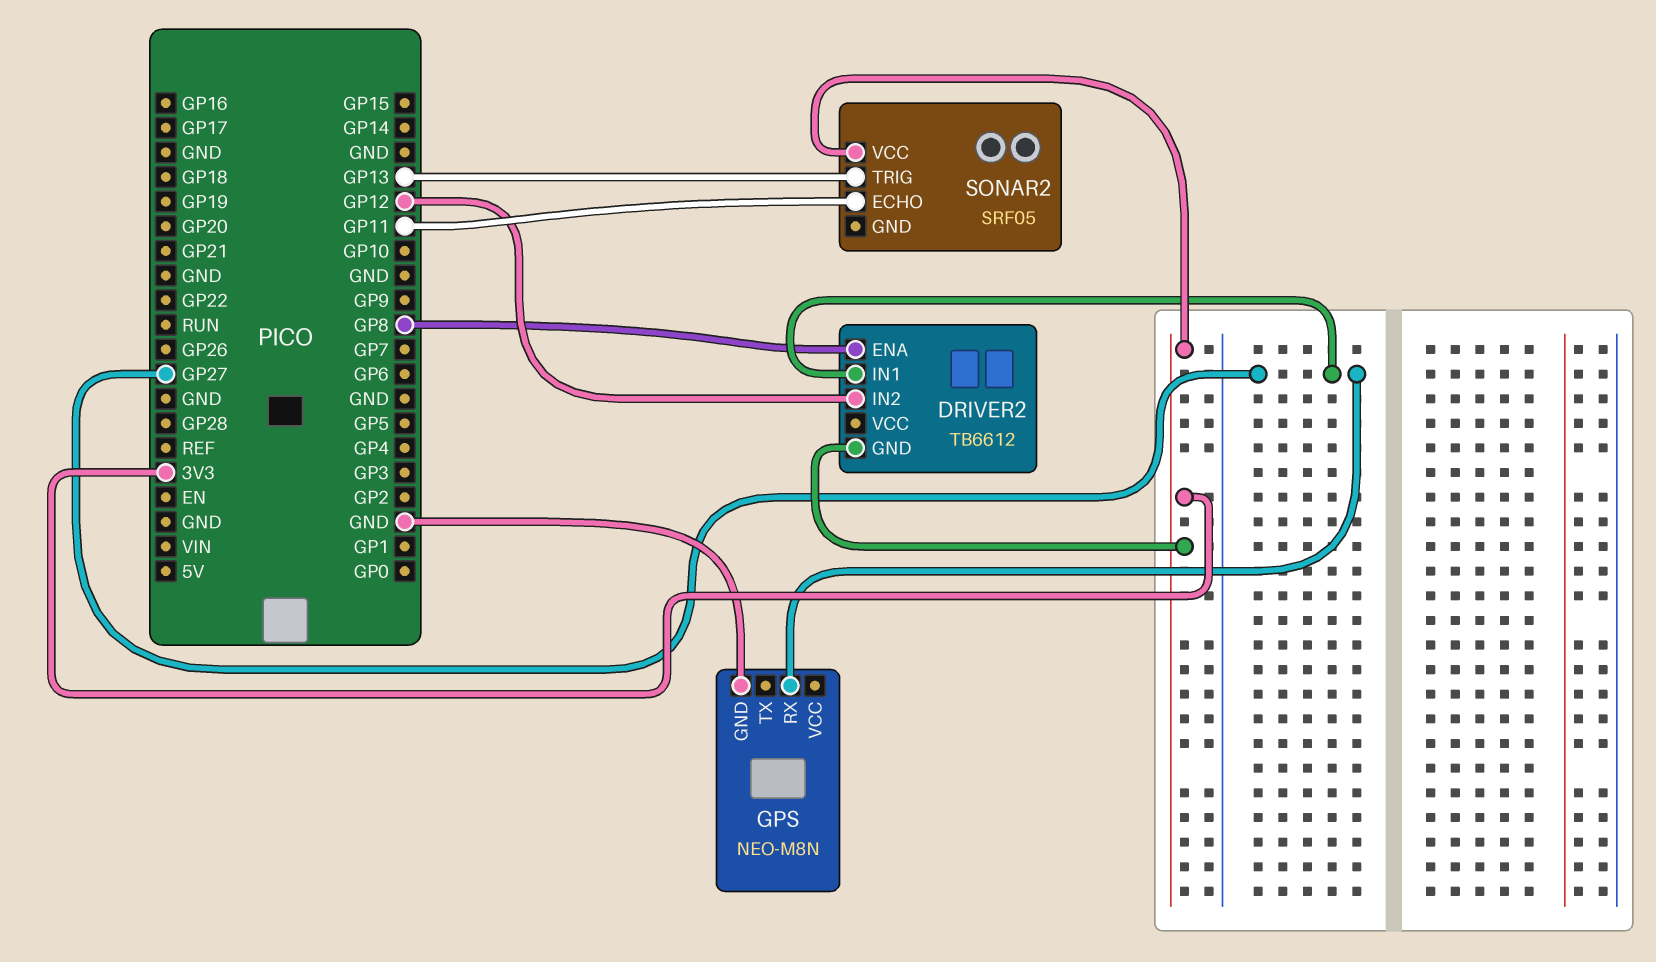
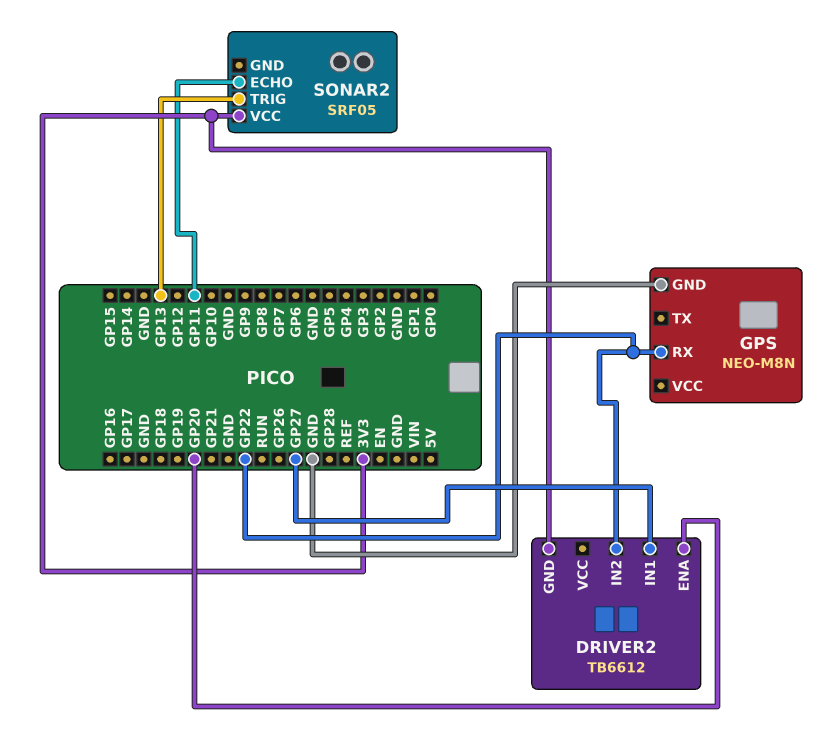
DRIVER2 pin ENA: GP8 -> GP20
DRIVER2 pin IN2: GP12 -> GP22
GPS pin RX: GP27 -> GP22

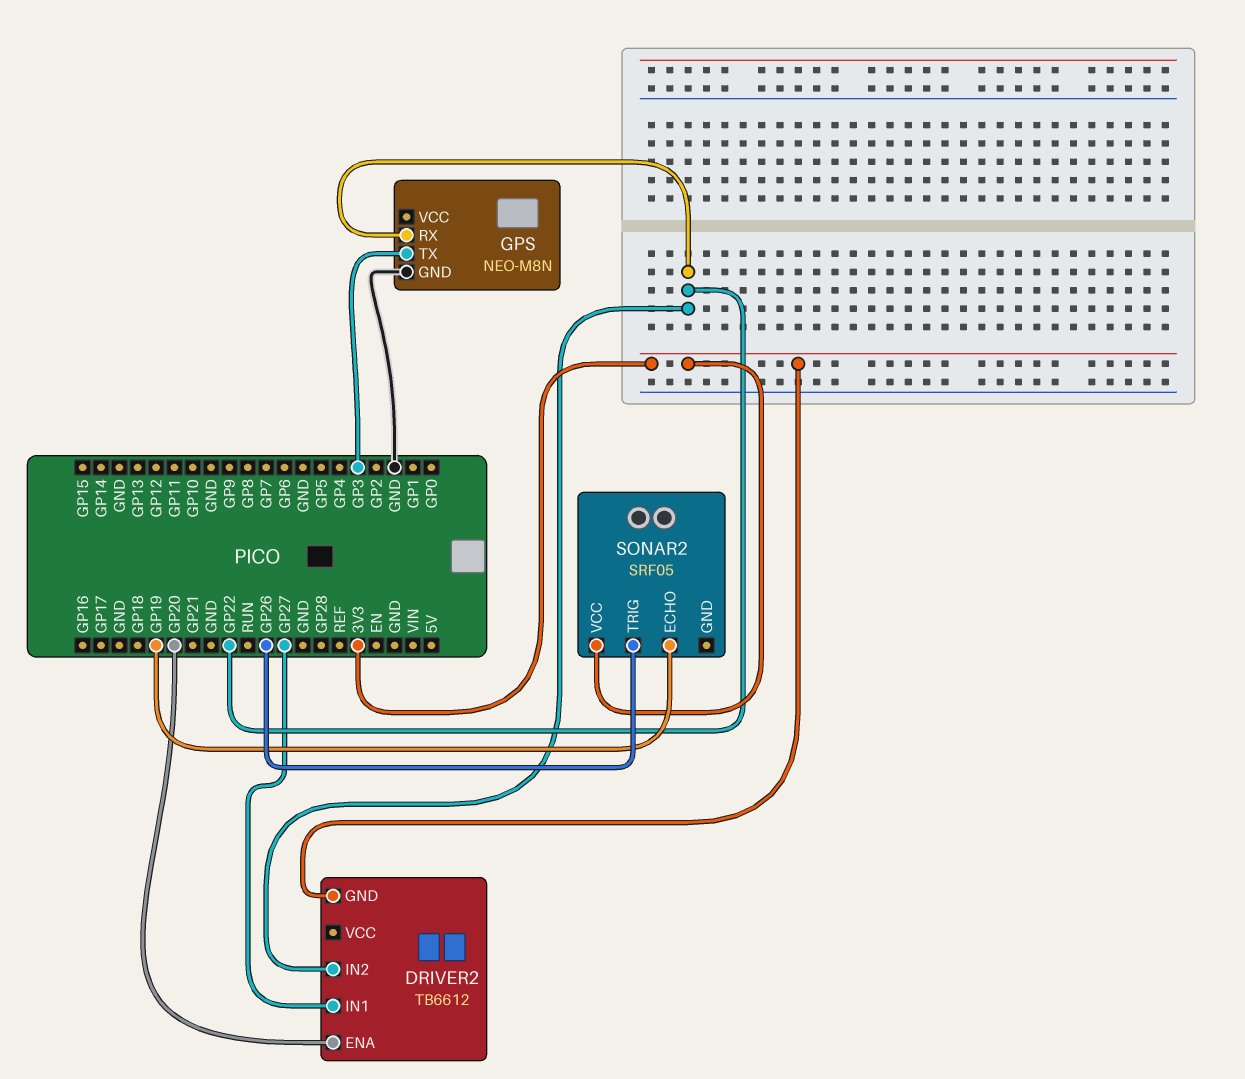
GPS pin TX: none -> GP3
SONAR2 pin ECHO: GP11 -> GP19
SONAR2 pin TRIG: GP13 -> GP26

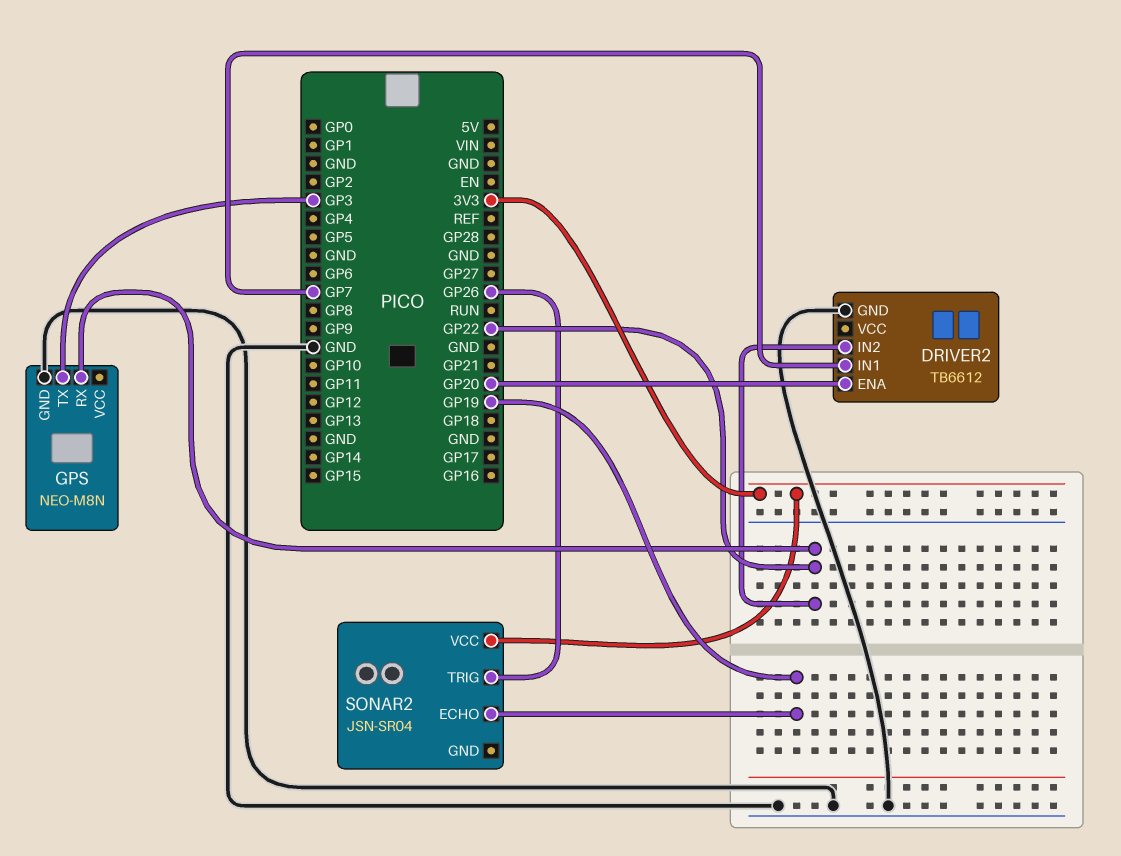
DRIVER2 pin GND: 3V3 -> GND
DRIVER2 pin IN1: GP27 -> GP7
SONAR2: SRF05 -> JSN-SR04

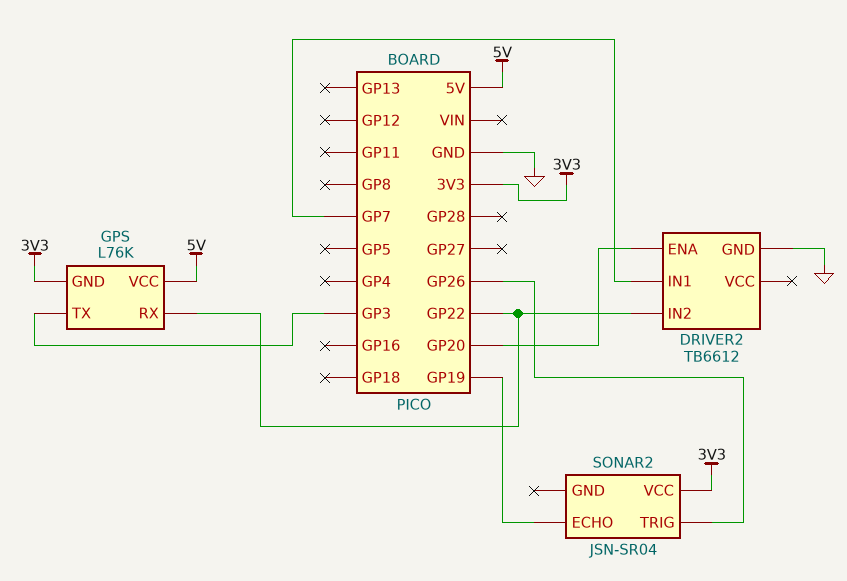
GPS: NEO-M8N -> L76K
GPS pin GND: GND -> 3V3
GPS pin VCC: none -> 5V

